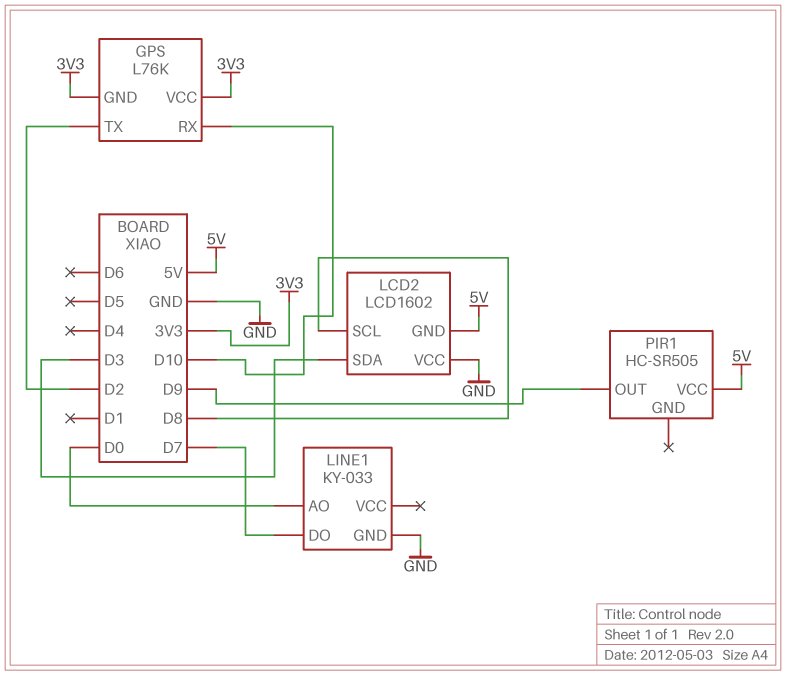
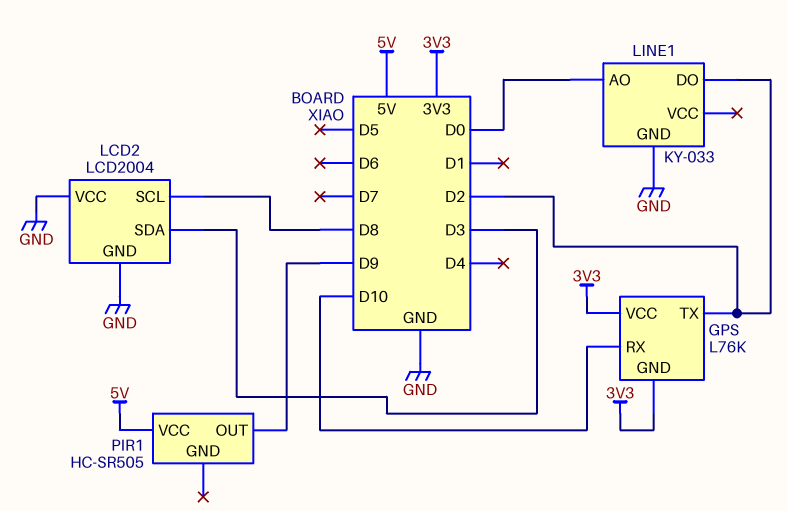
LCD2: LCD1602 -> LCD2004
LCD2 pin GND: 5V -> GND
LINE1 pin DO: D7 -> D2

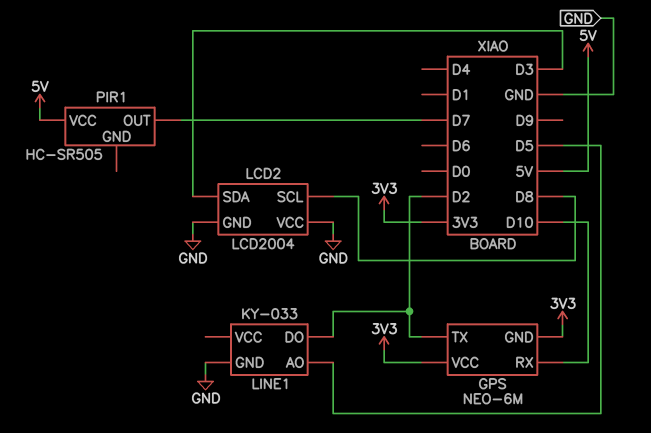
GPS: L76K -> NEO-6M
LINE1 pin AO: D0 -> D5
PIR1 pin OUT: D9 -> D7

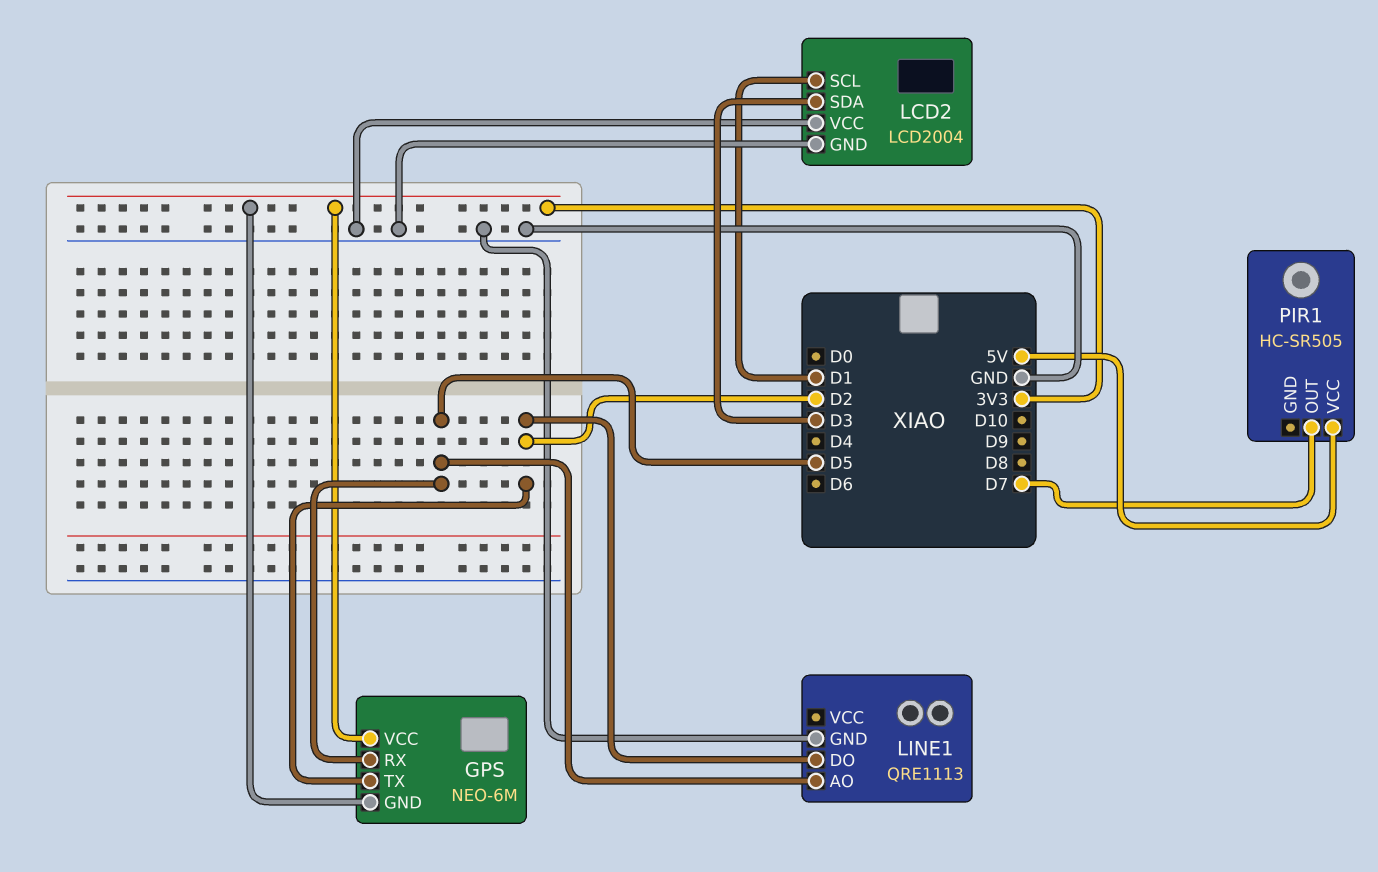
GPS pin RX: D10 -> D5
LCD2 pin SCL: D8 -> D1
LINE1: KY-033 -> QRE1113

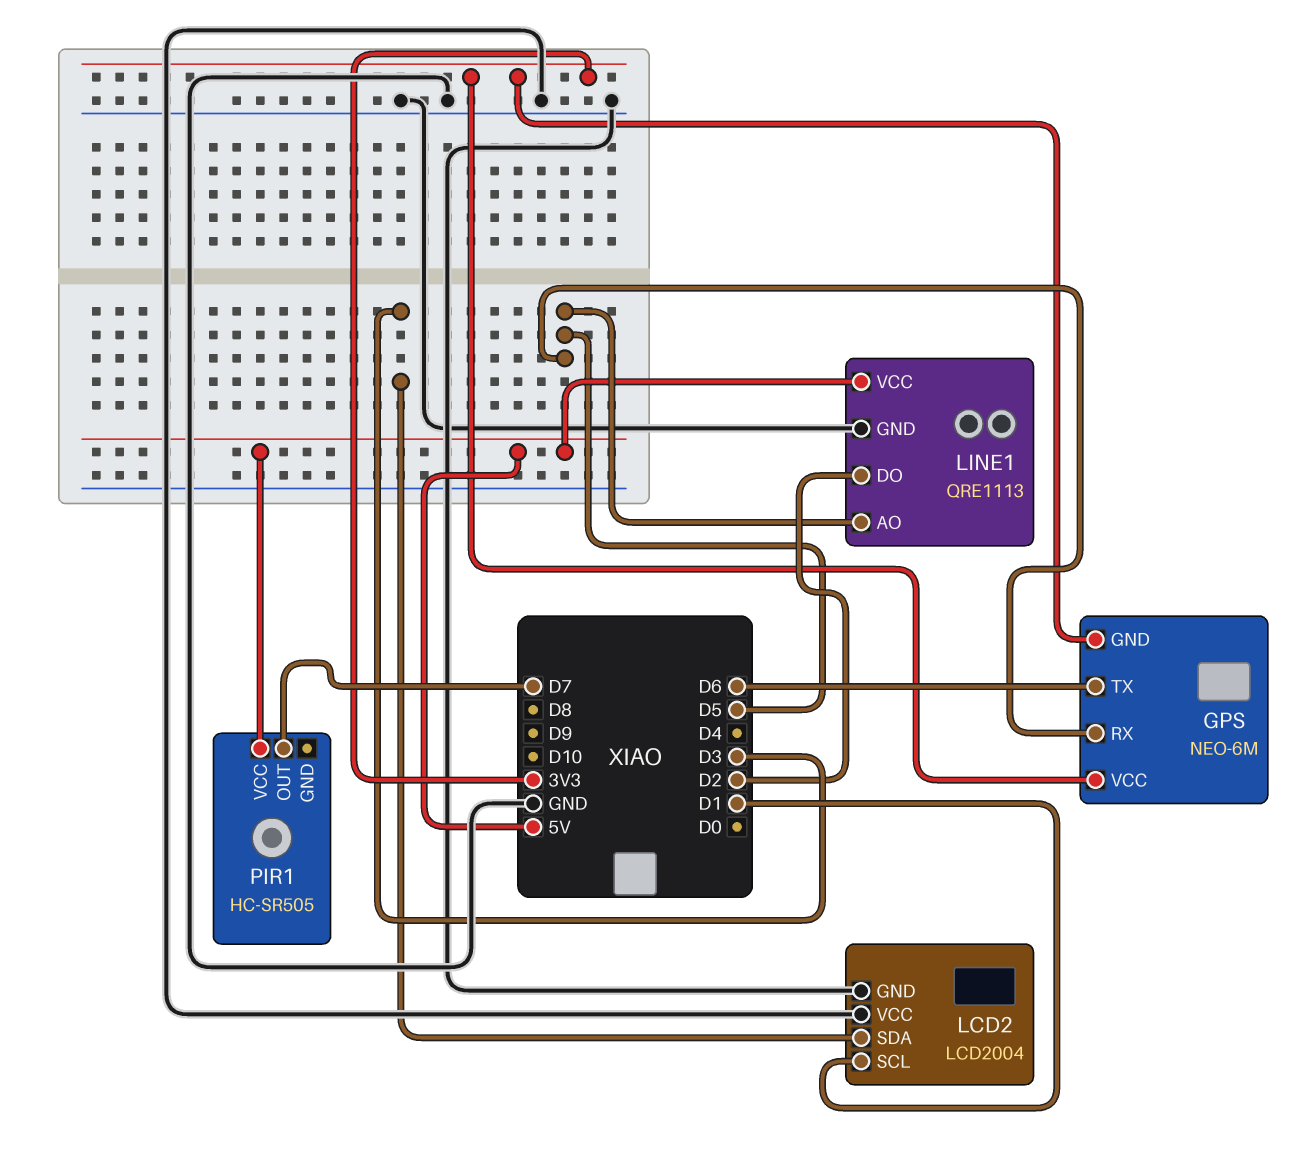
GPS pin TX: D2 -> D6
LINE1 pin VCC: none -> 5V

